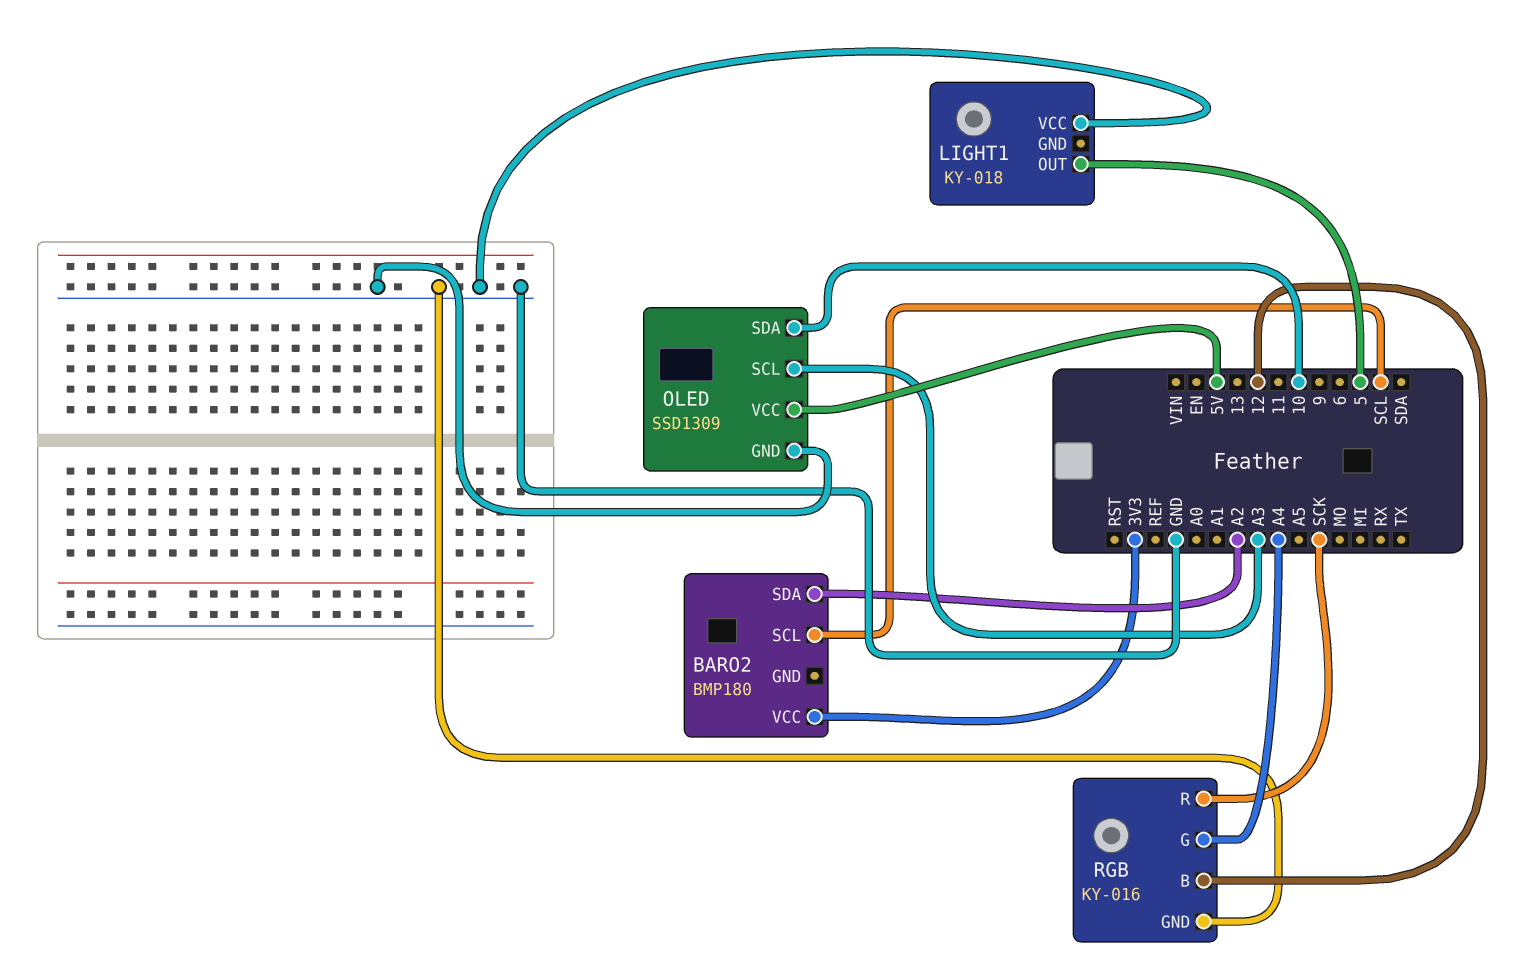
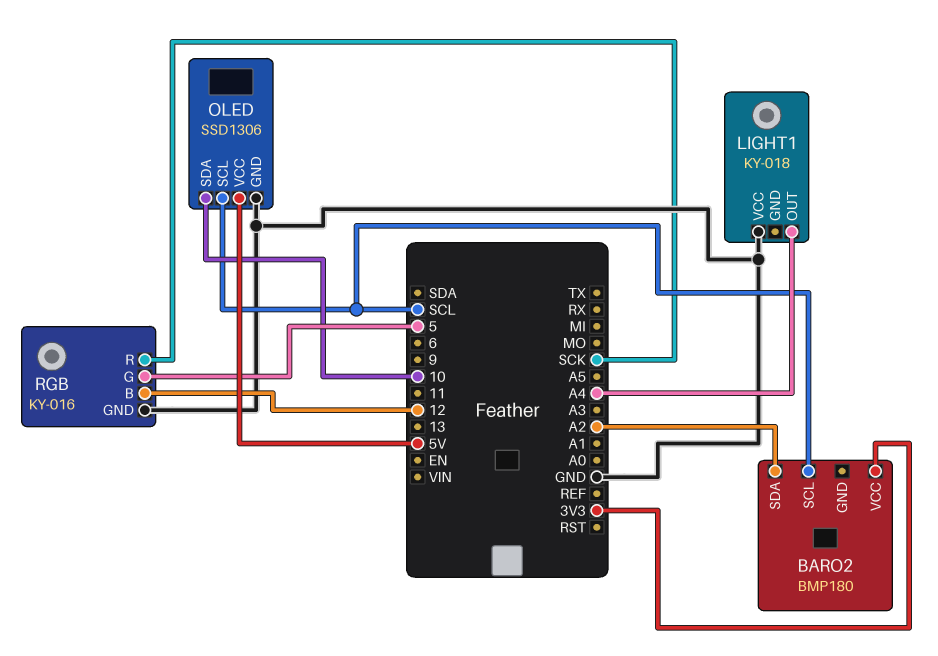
LIGHT1 pin OUT: 5 -> A4
OLED: SSD1309 -> SSD1306
OLED pin SCL: A3 -> SCL
RGB pin G: A4 -> 5

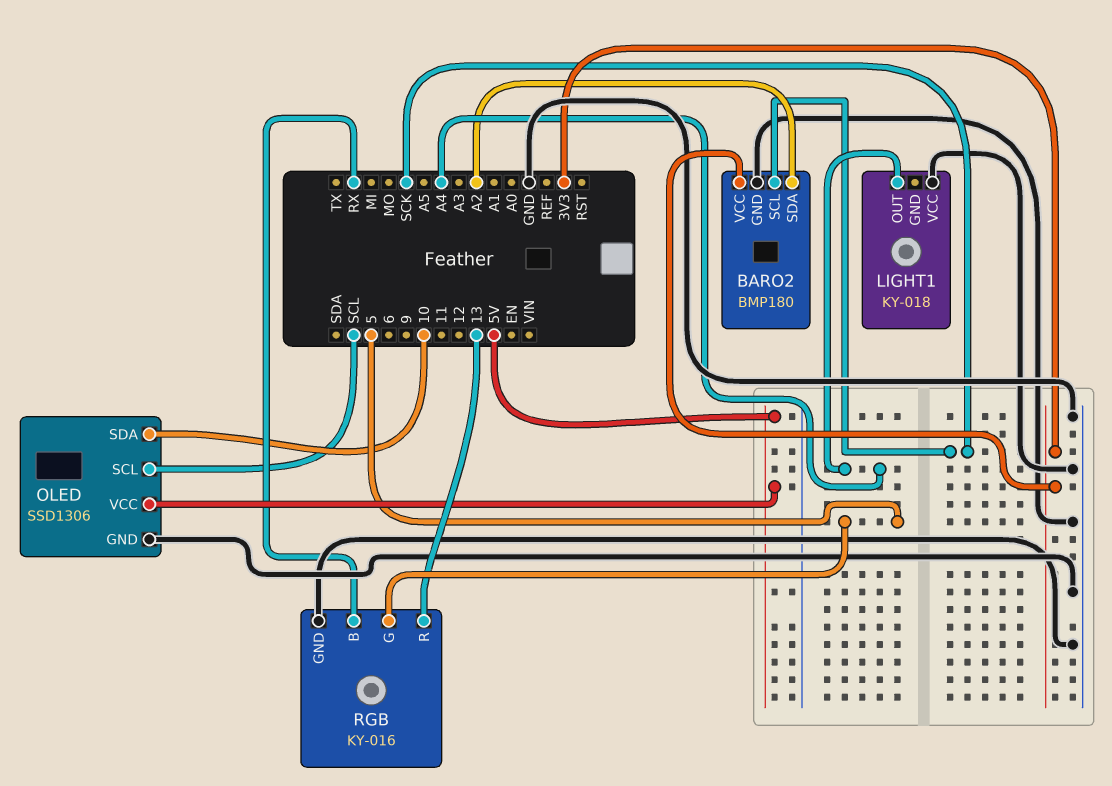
BARO2 pin GND: none -> GND
BARO2 pin SCL: SCL -> SCK
RGB pin B: 12 -> RX
RGB pin R: SCK -> 13

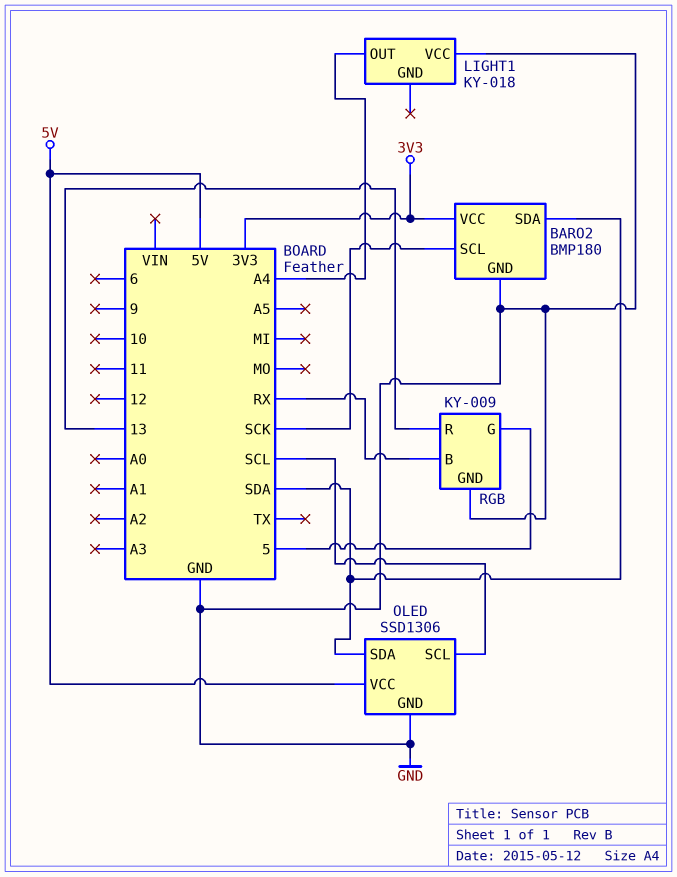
BARO2 pin SDA: A2 -> SDA
OLED pin SDA: 10 -> SDA
RGB: KY-016 -> KY-009

